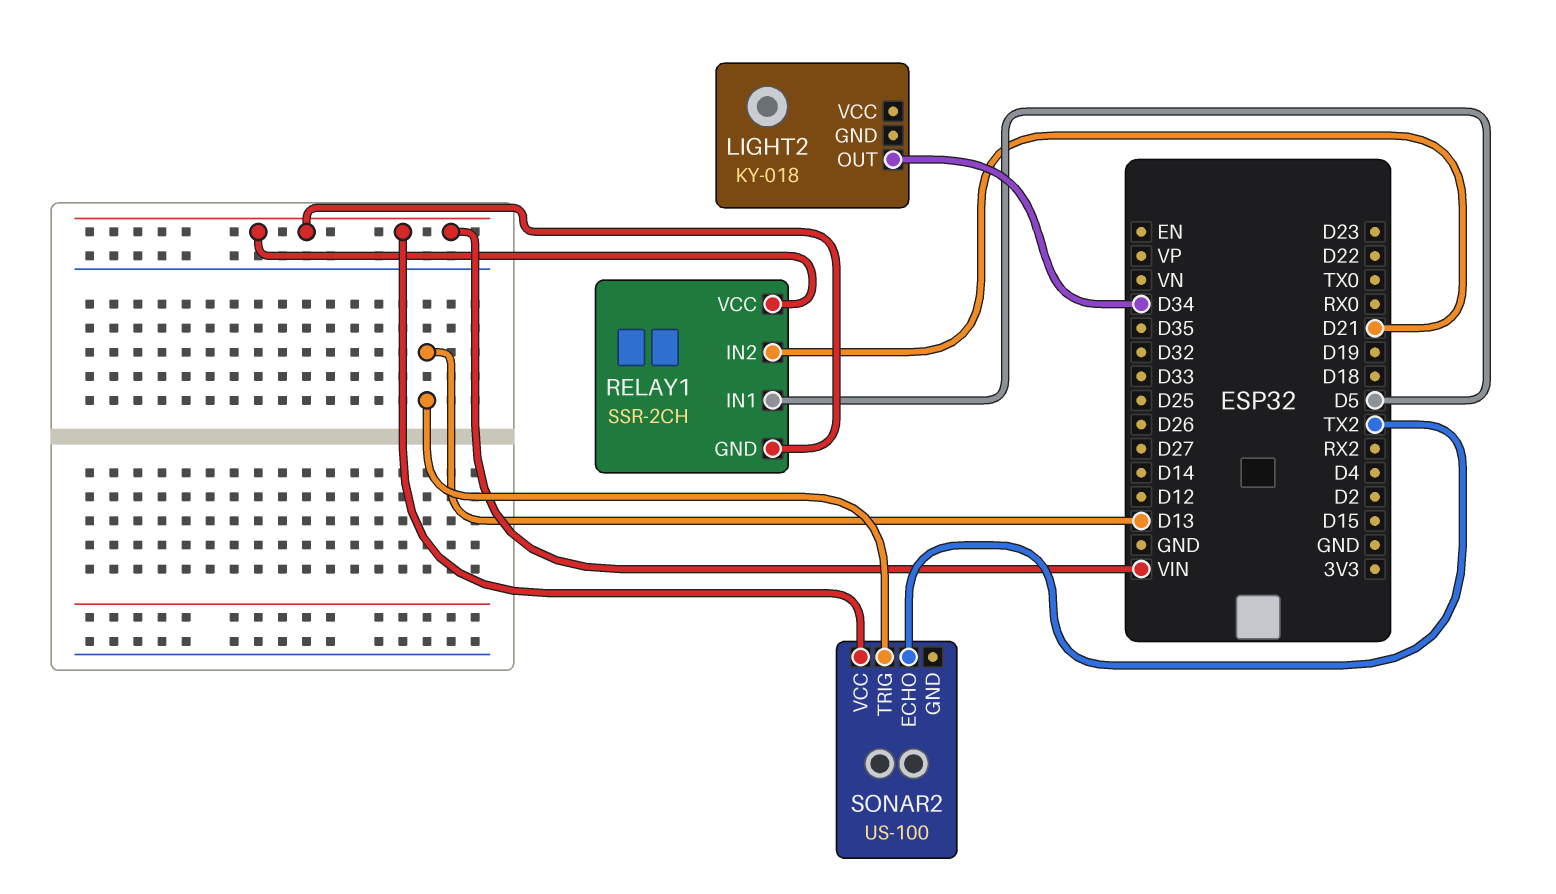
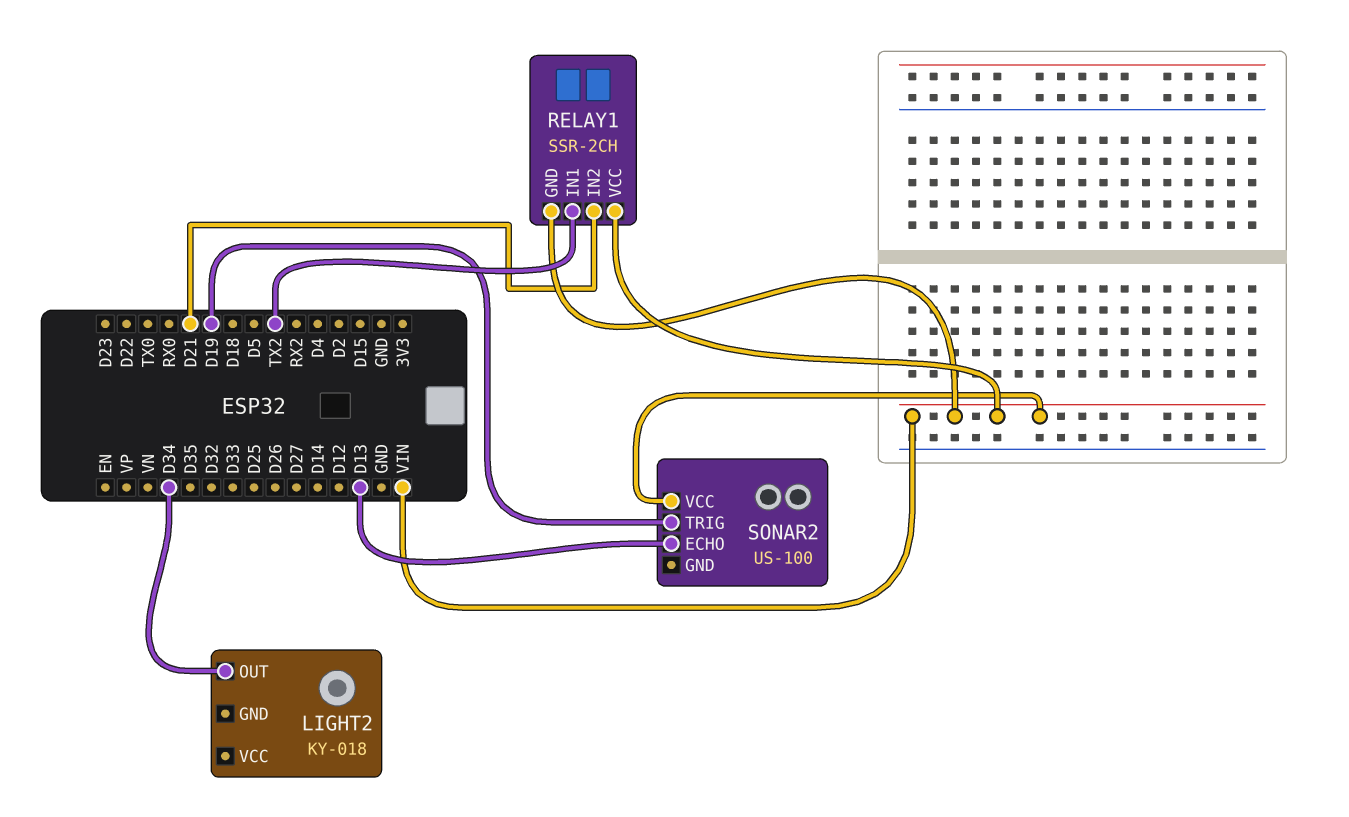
RELAY1 pin IN1: D5 -> TX2
SONAR2 pin ECHO: TX2 -> D13
SONAR2 pin TRIG: D13 -> D19

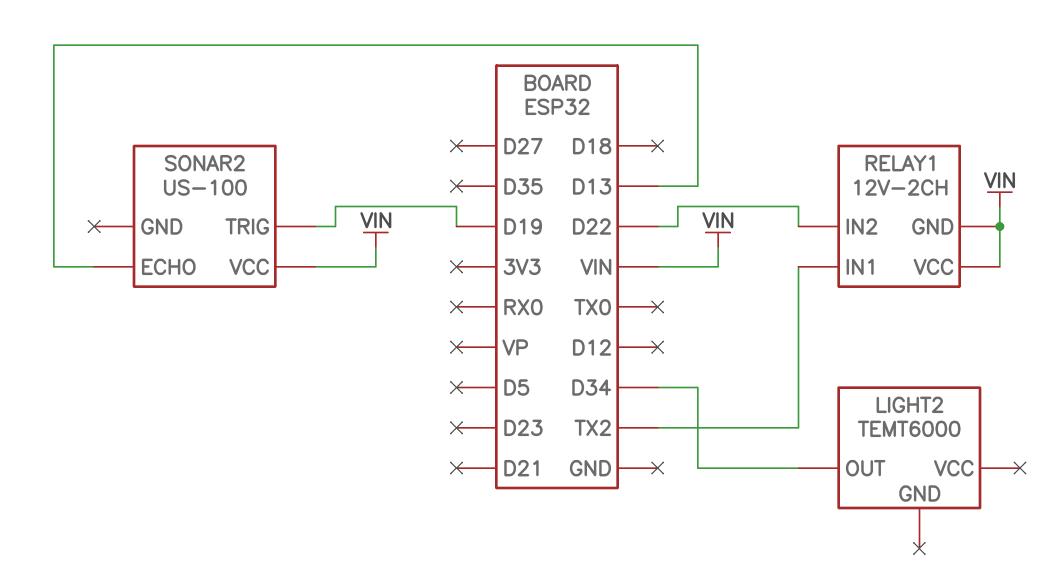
LIGHT2: KY-018 -> TEMT6000
RELAY1: SSR-2CH -> 12V-2CH
RELAY1 pin IN2: D21 -> D22

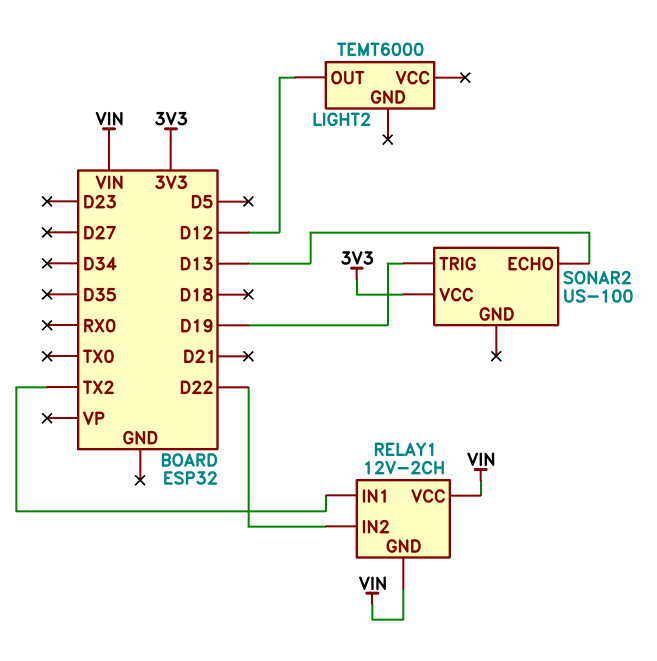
LIGHT2 pin OUT: D34 -> D12
SONAR2 pin VCC: VIN -> 3V3

